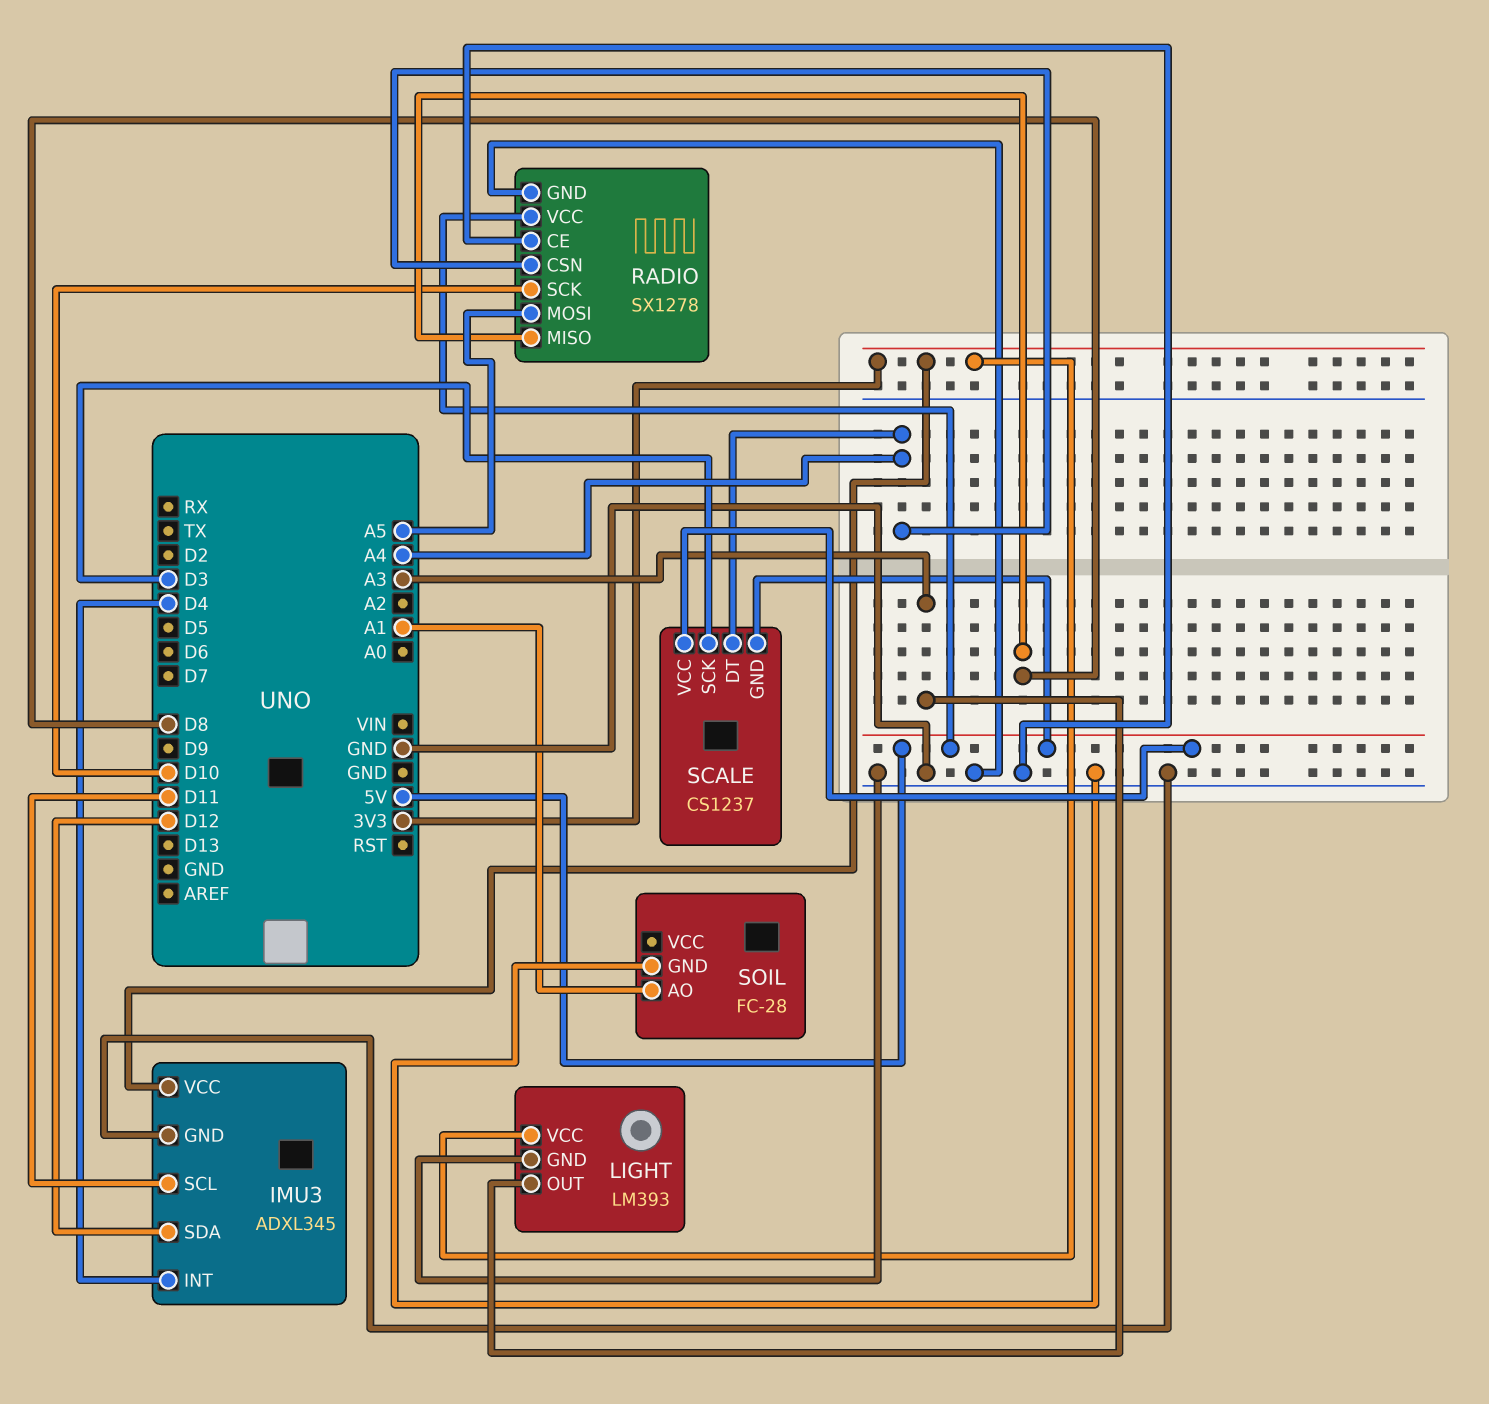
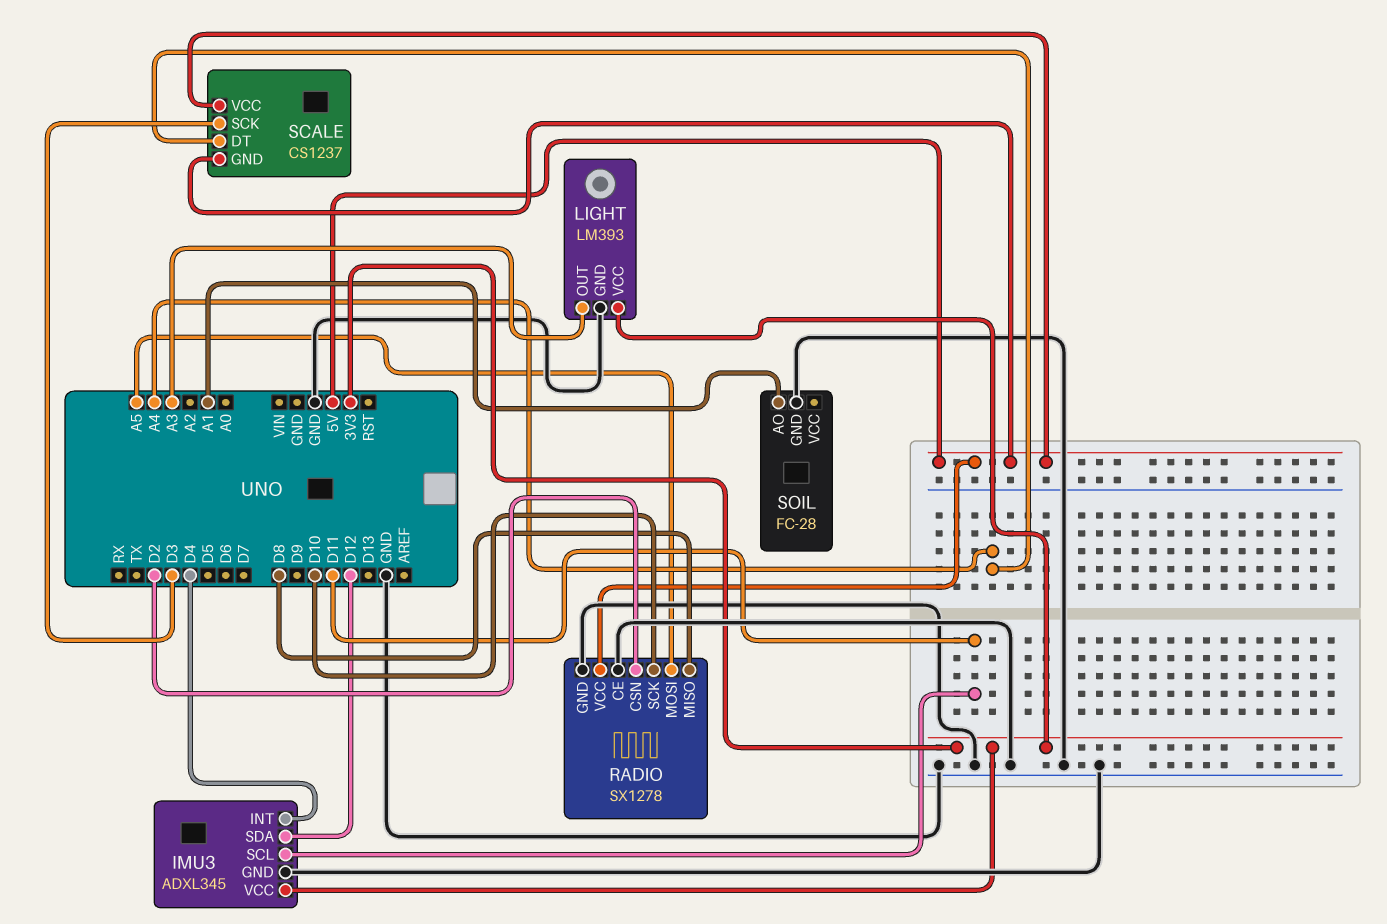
RADIO pin CSN: A4 -> D2

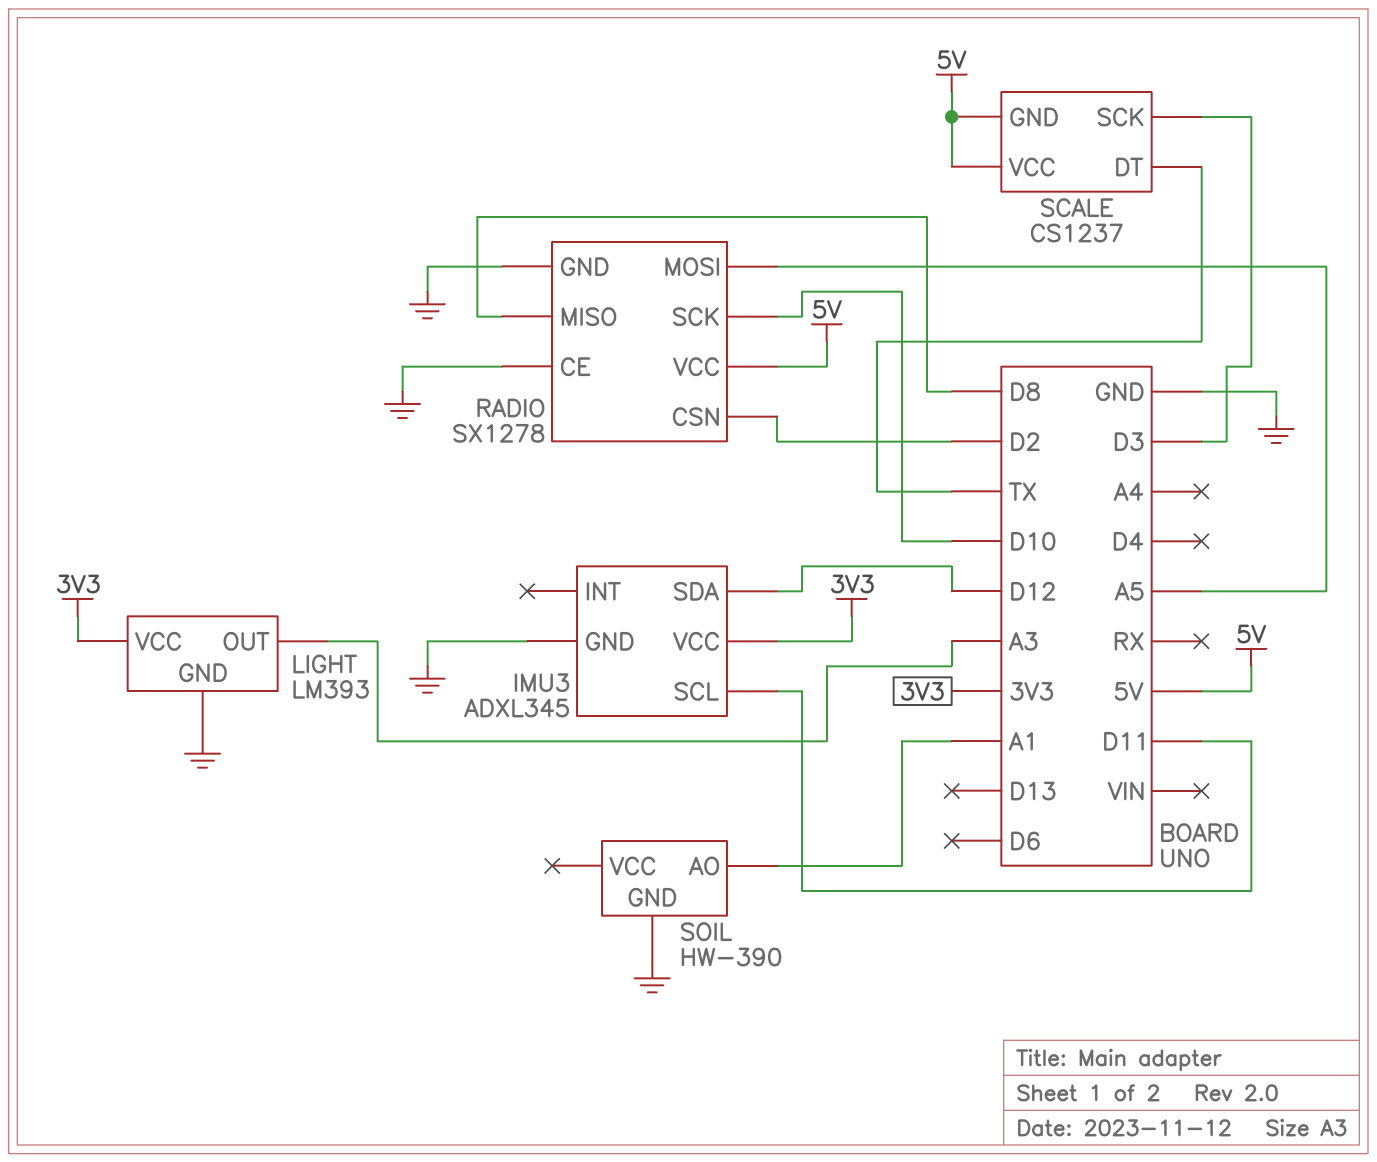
IMU3 pin INT: D4 -> none
SCALE pin DT: A4 -> TX
SOIL: FC-28 -> HW-390

